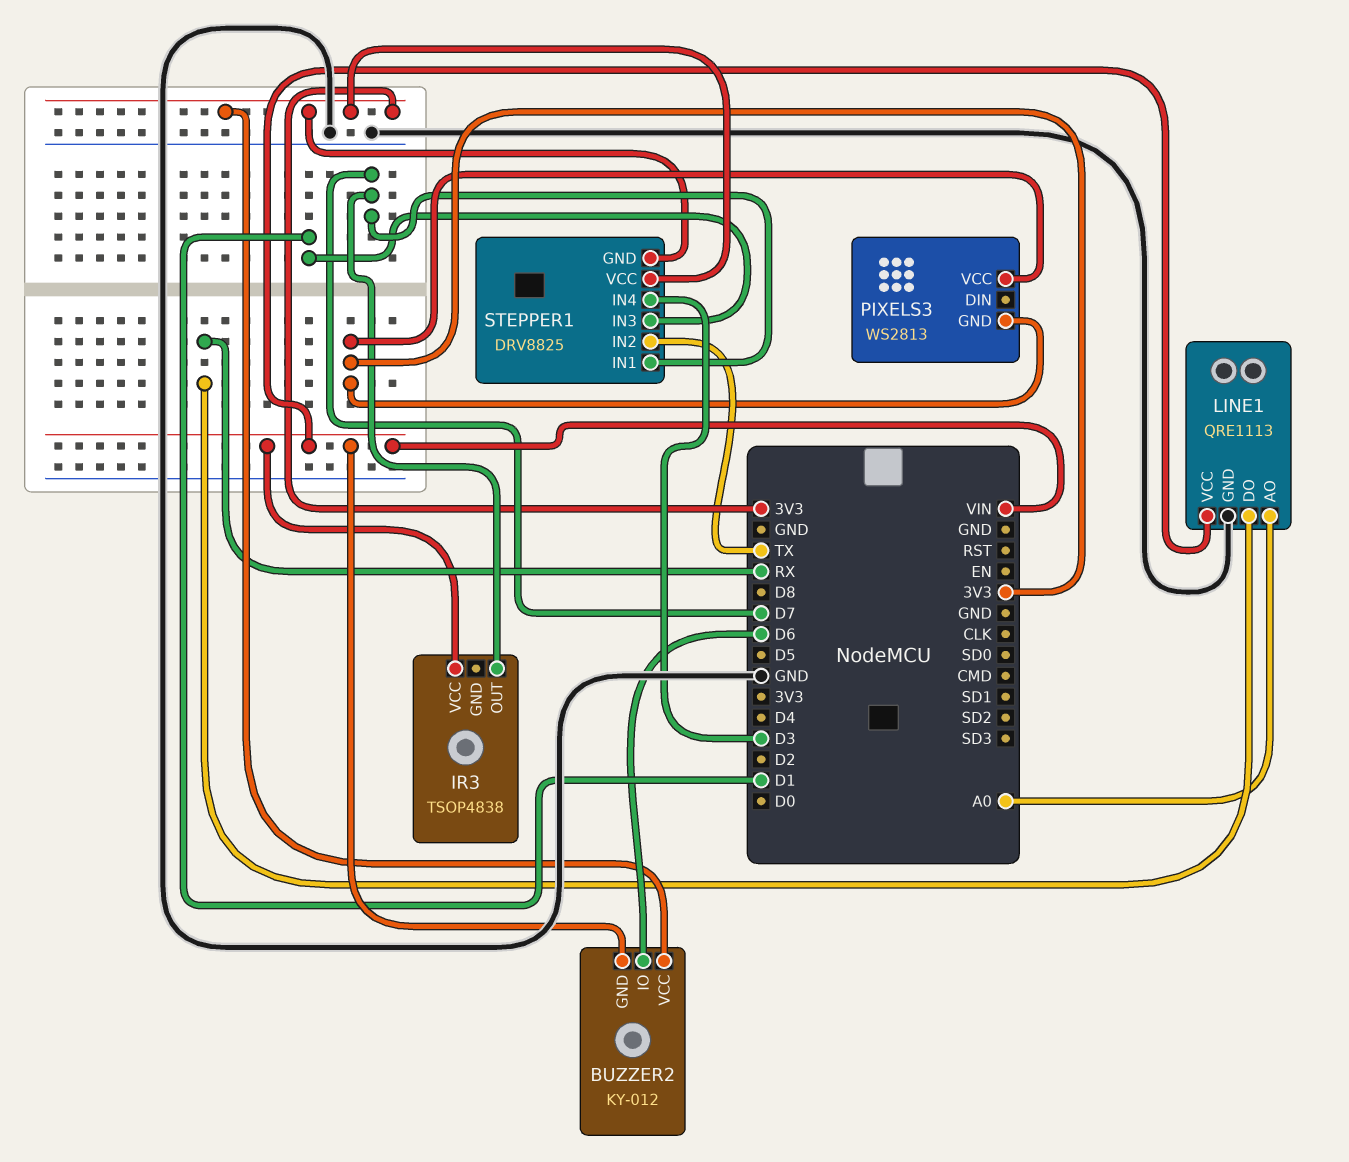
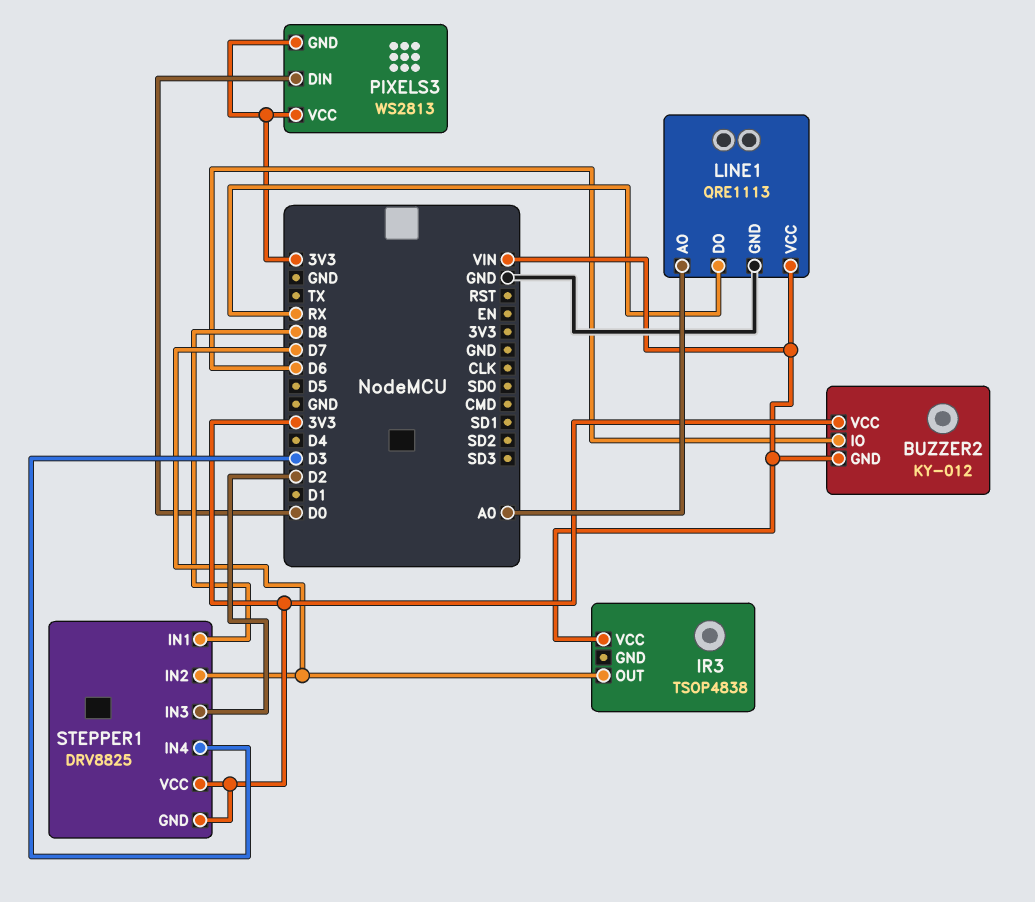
PIXELS3 pin DIN: none -> D0
STEPPER1 pin IN1: D7 -> D8
STEPPER1 pin IN2: TX -> D7
STEPPER1 pin IN3: D1 -> D2

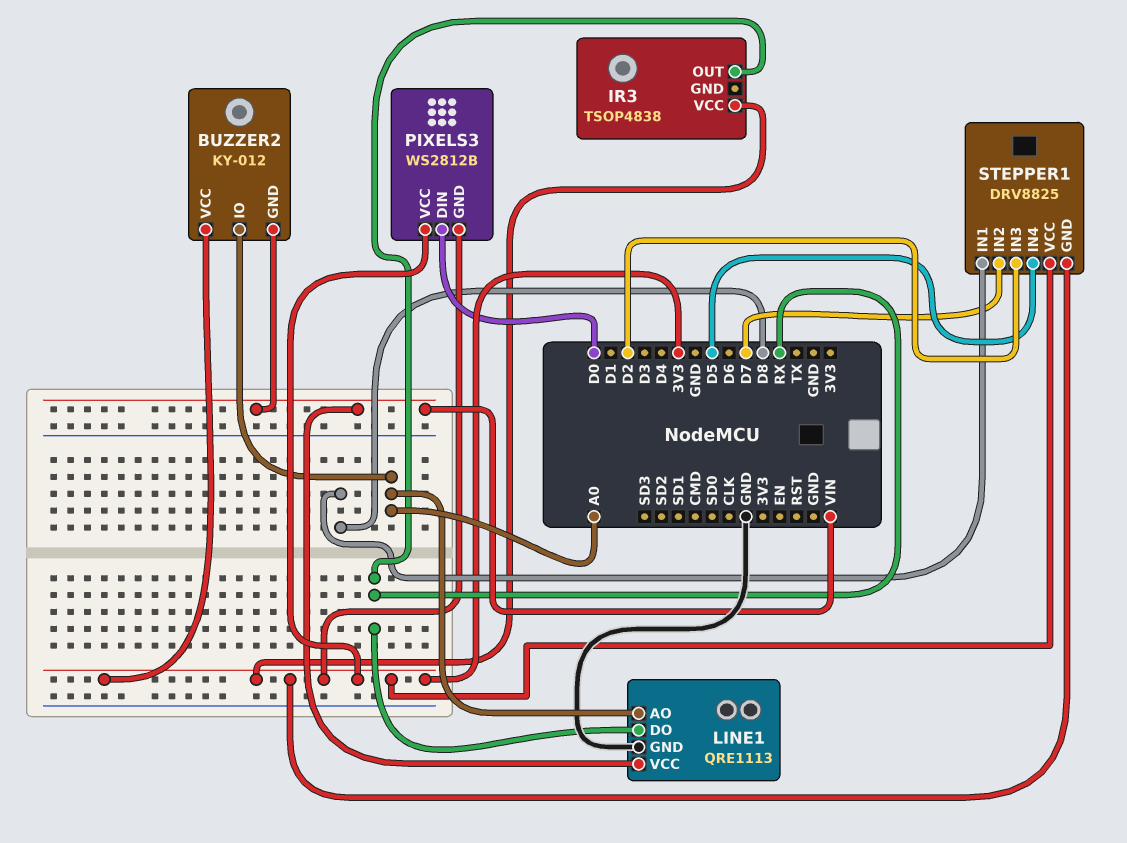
BUZZER2 pin IO: D6 -> A0
IR3 pin OUT: D7 -> RX
IR3 pin VCC: VIN -> 3V3
PIXELS3: WS2813 -> WS2812B
STEPPER1 pin IN4: D3 -> D5

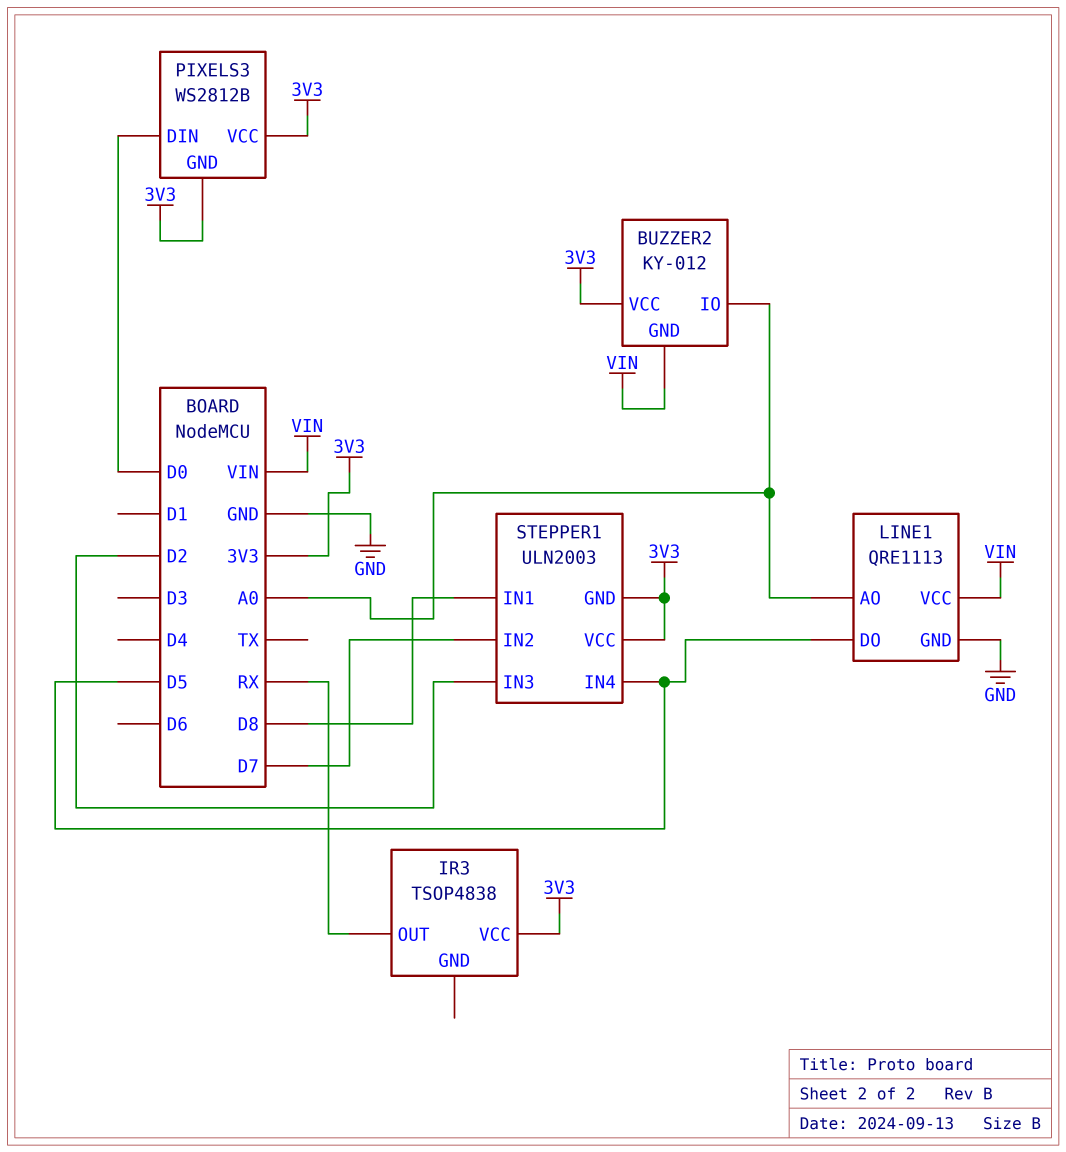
LINE1 pin DO: RX -> D5
STEPPER1: DRV8825 -> ULN2003

